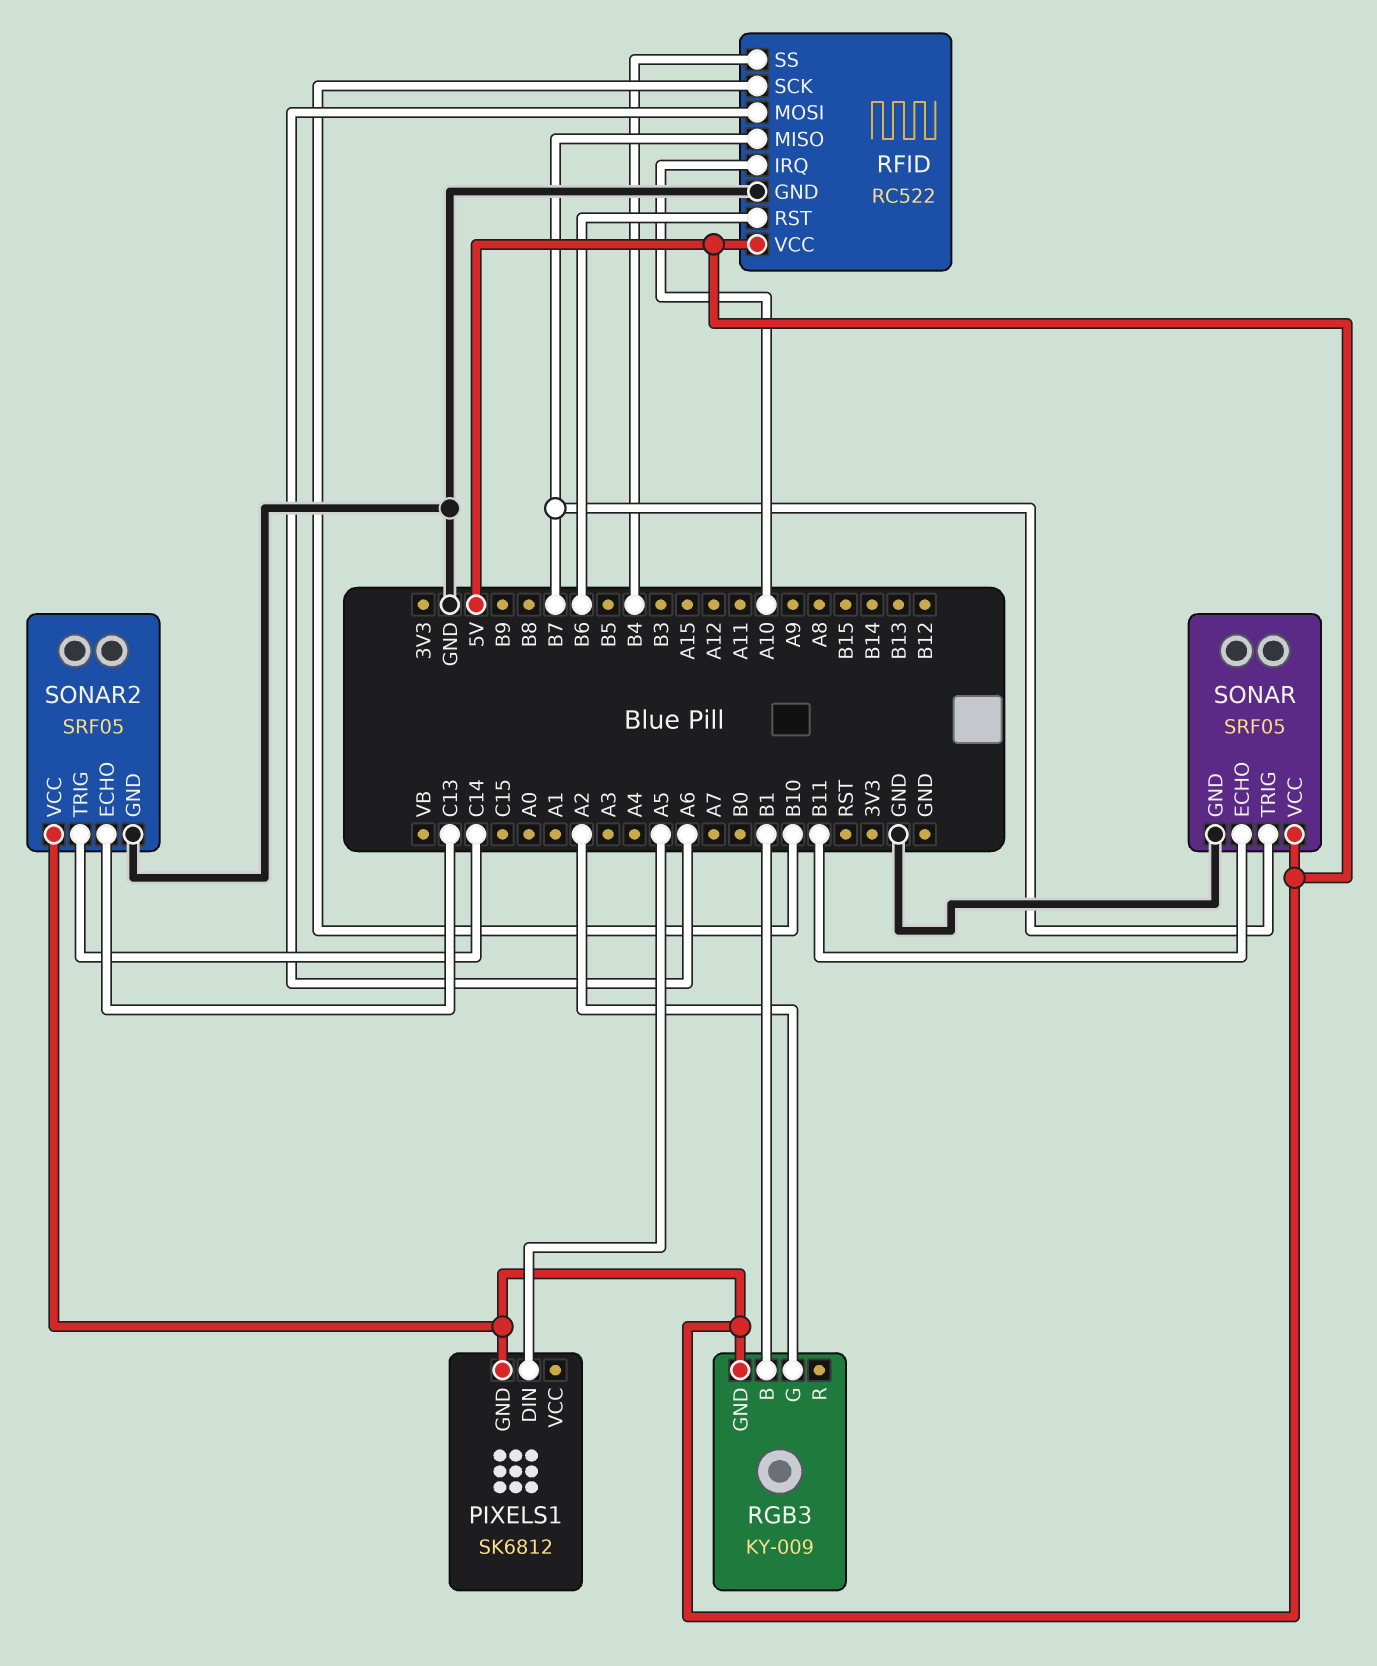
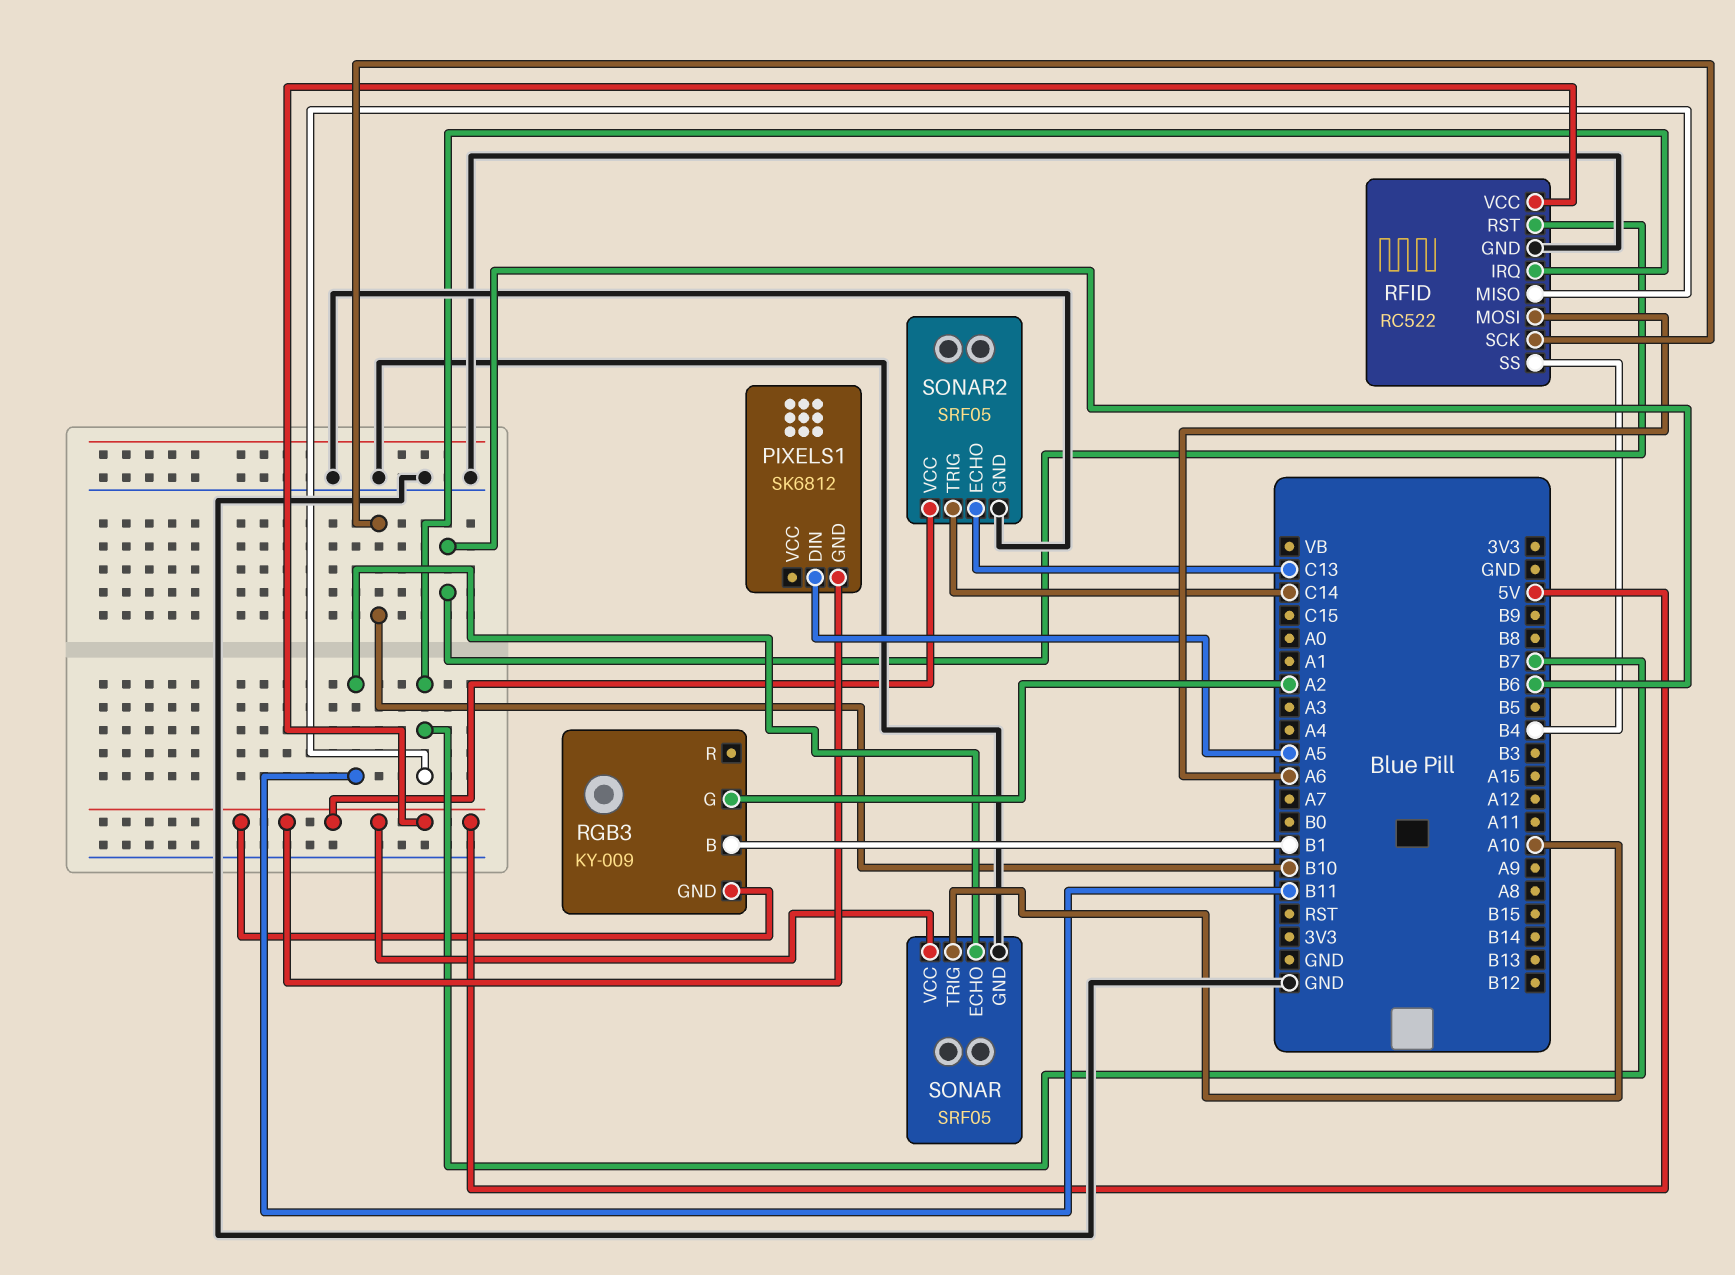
RFID pin IRQ: A10 -> B7
SONAR pin TRIG: B7 -> A10

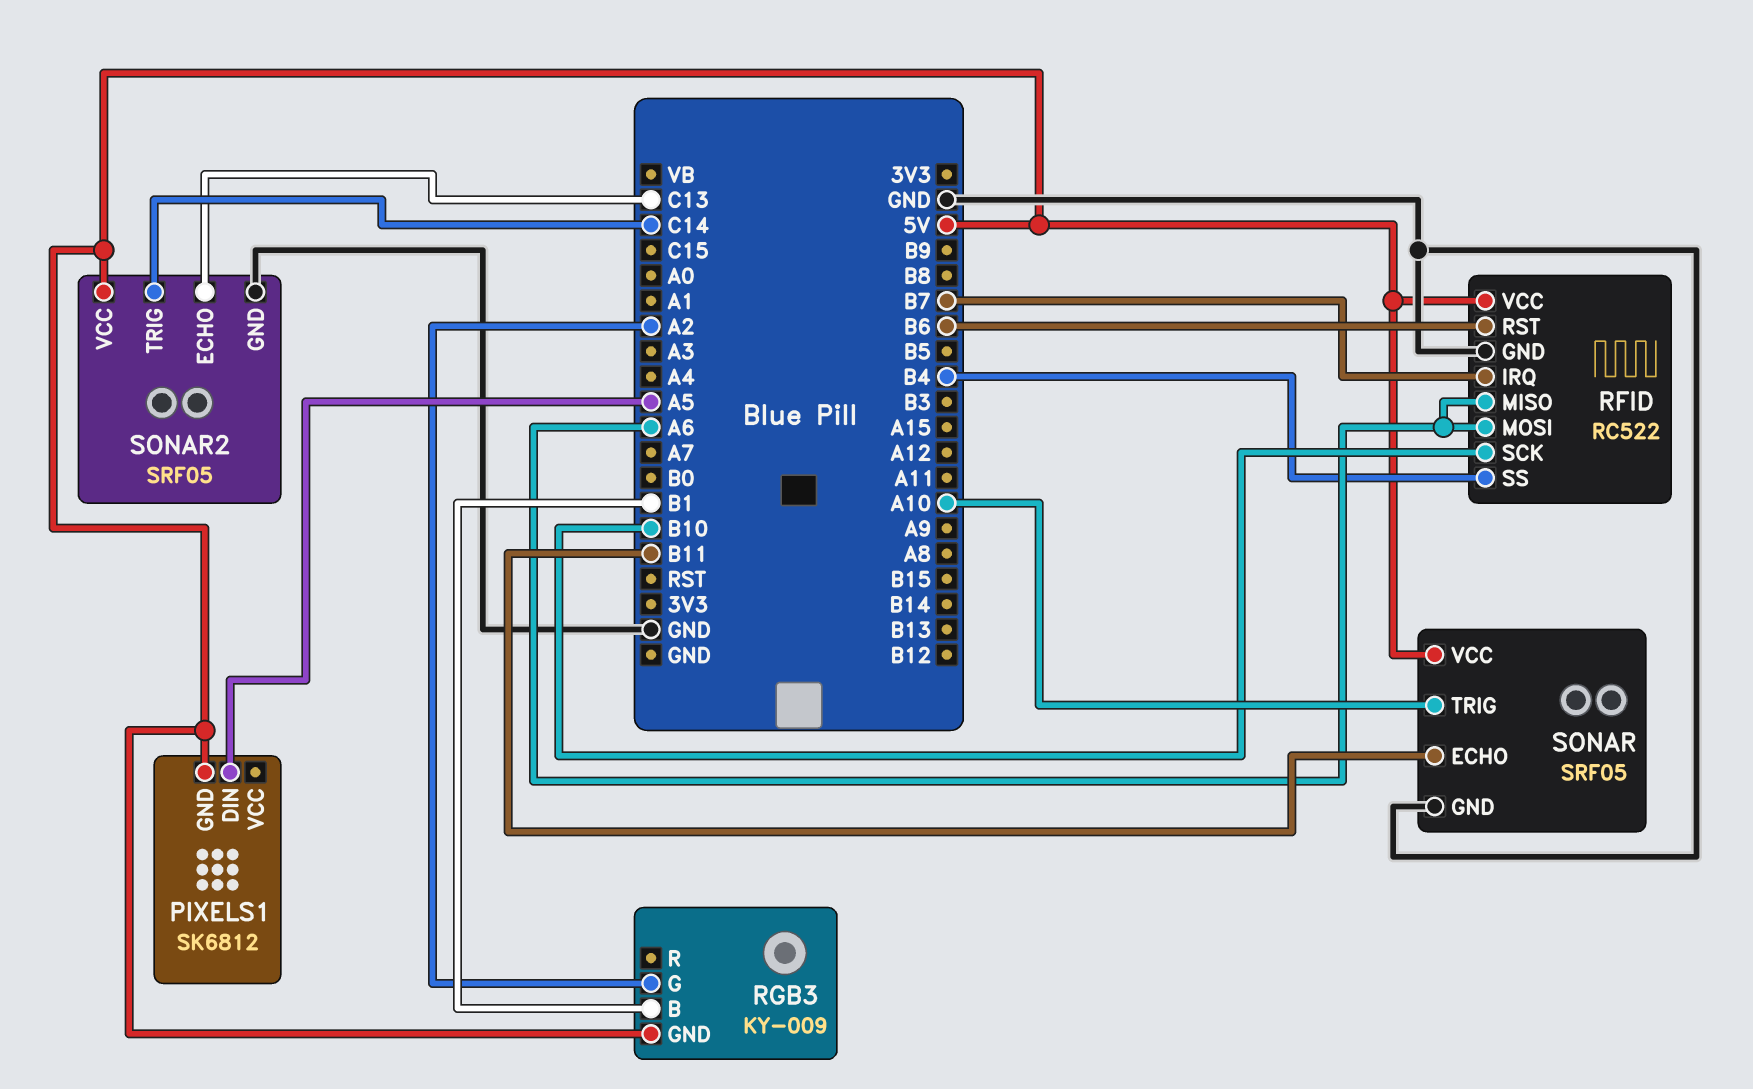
RFID pin MISO: B7 -> A6

